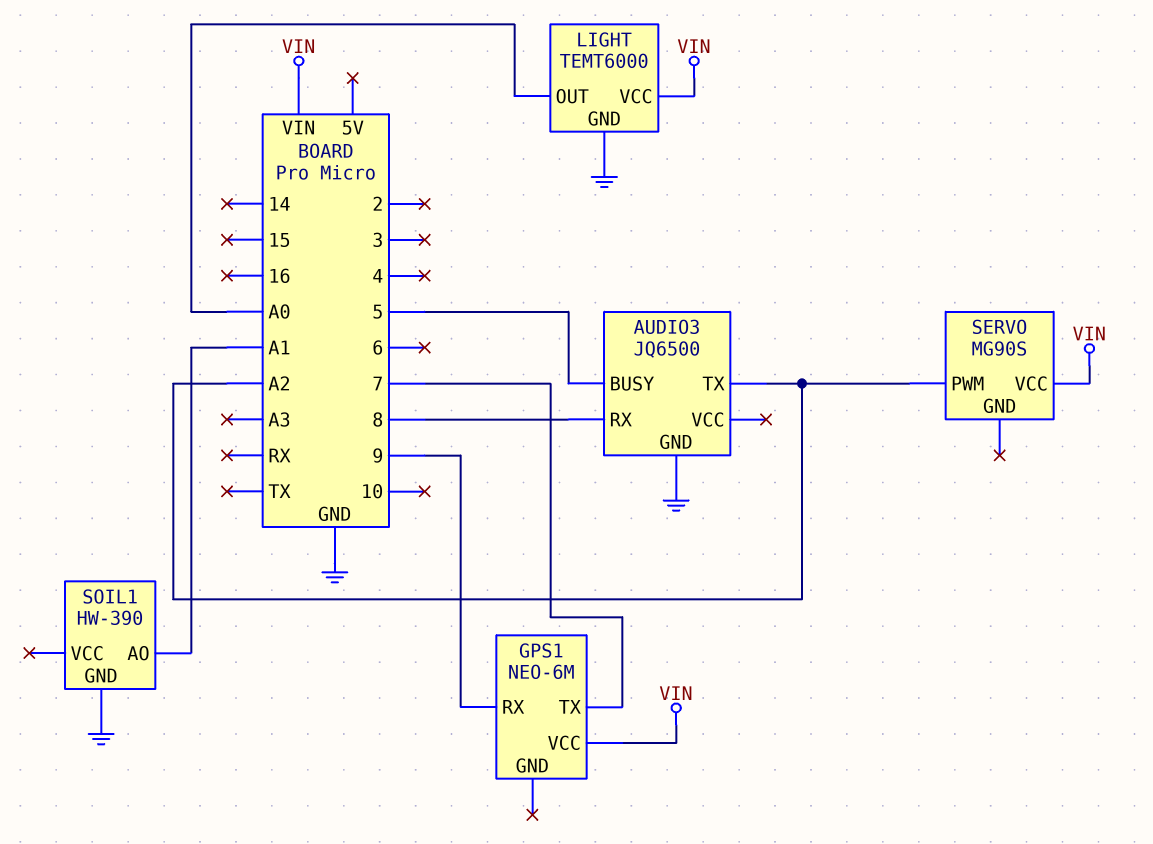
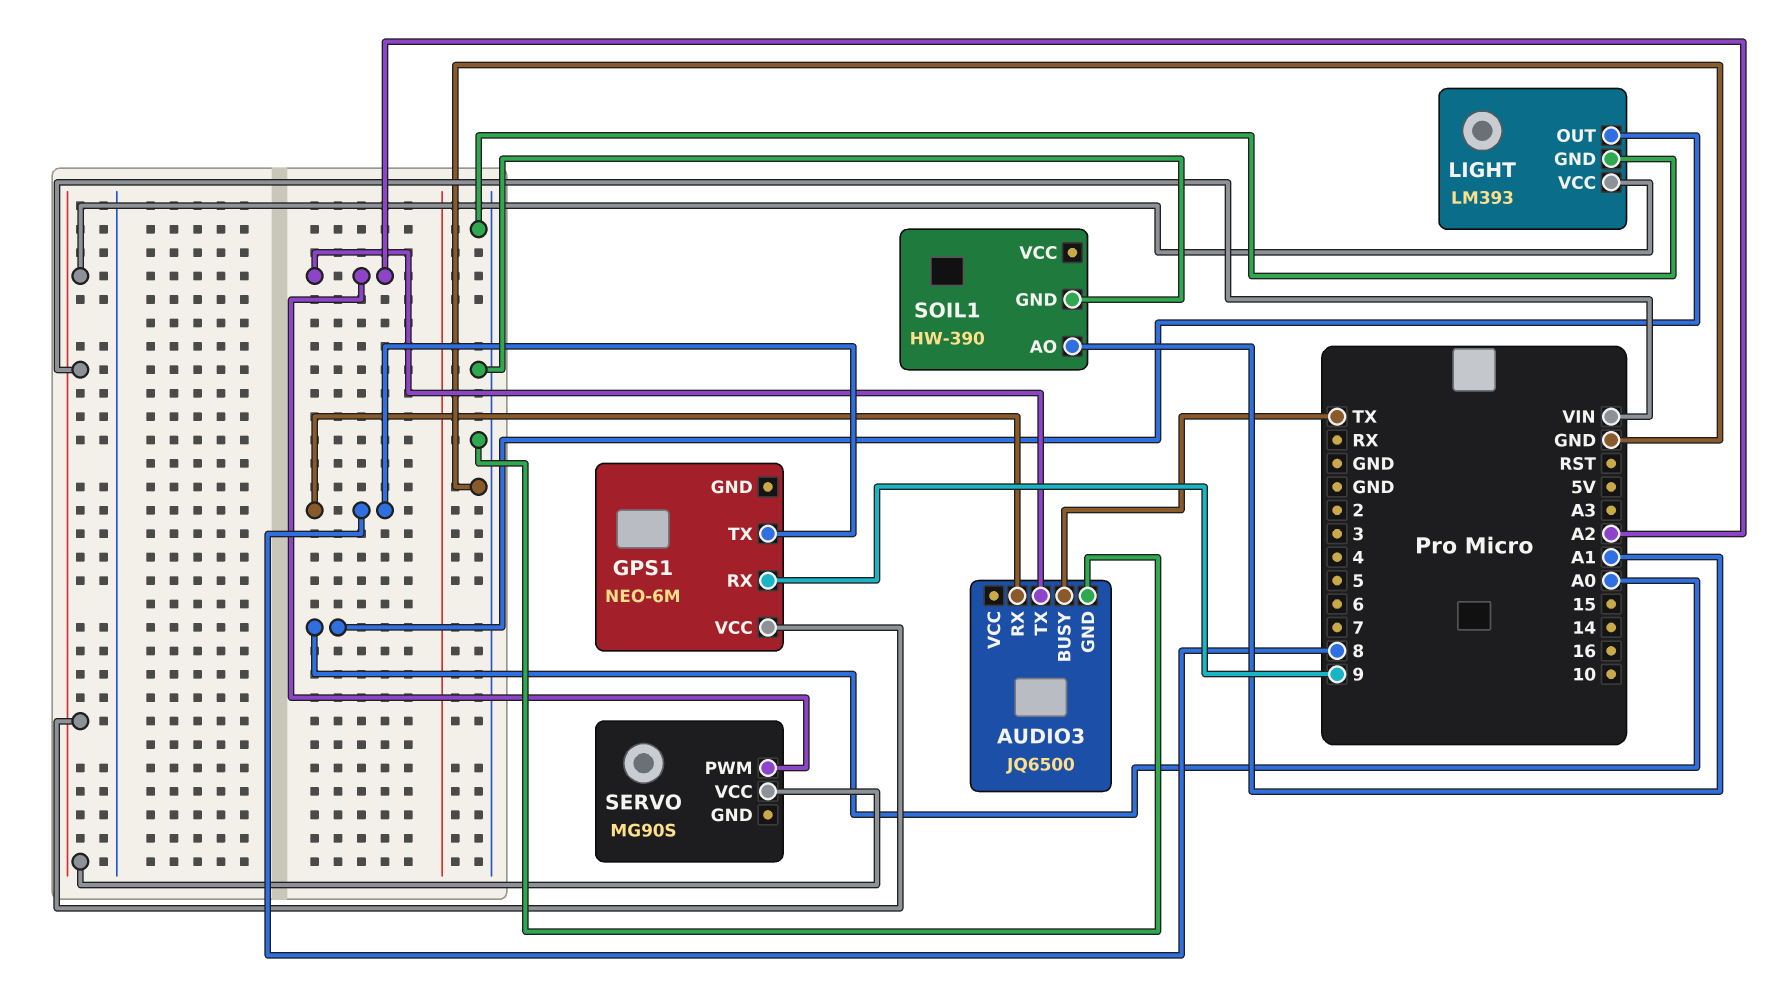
AUDIO3 pin BUSY: 5 -> TX
GPS1 pin TX: 7 -> 8
LIGHT: TEMT6000 -> LM393

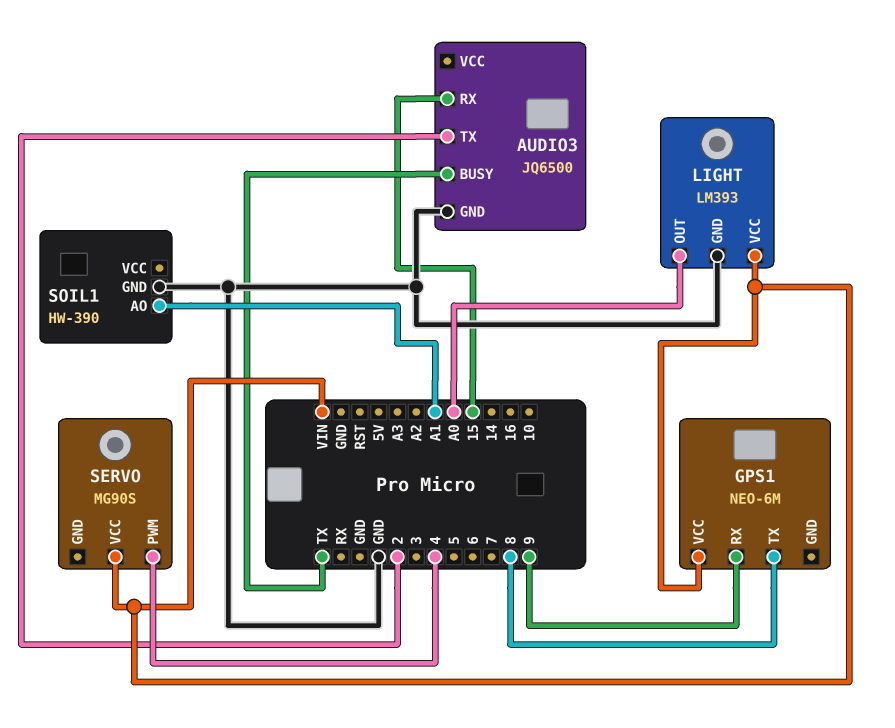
AUDIO3 pin RX: 8 -> 15
AUDIO3 pin TX: A2 -> 2
SERVO pin PWM: A2 -> 4

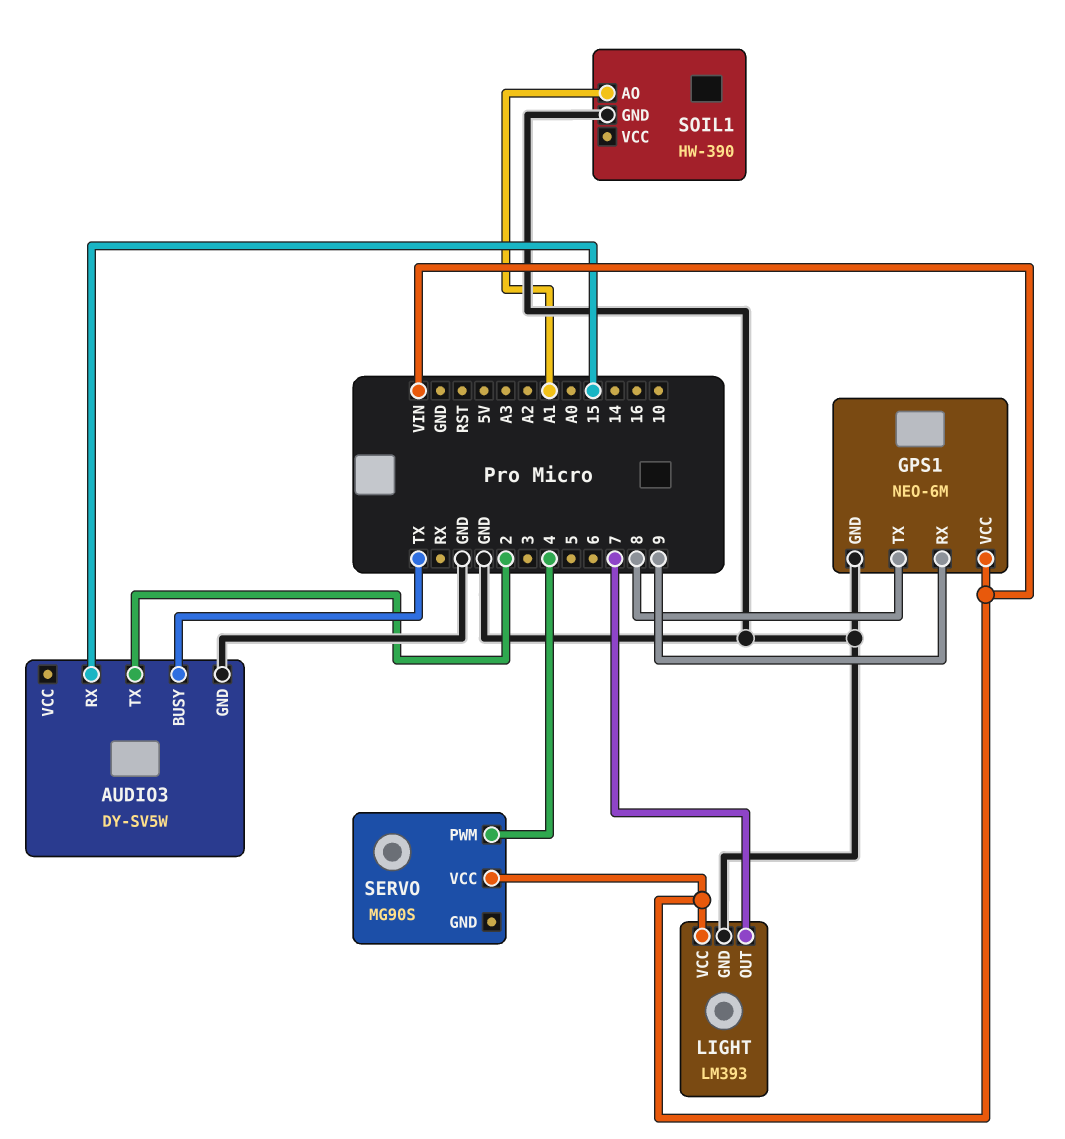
AUDIO3: JQ6500 -> DY-SV5W
GPS1 pin GND: none -> GND
LIGHT pin OUT: A0 -> 7

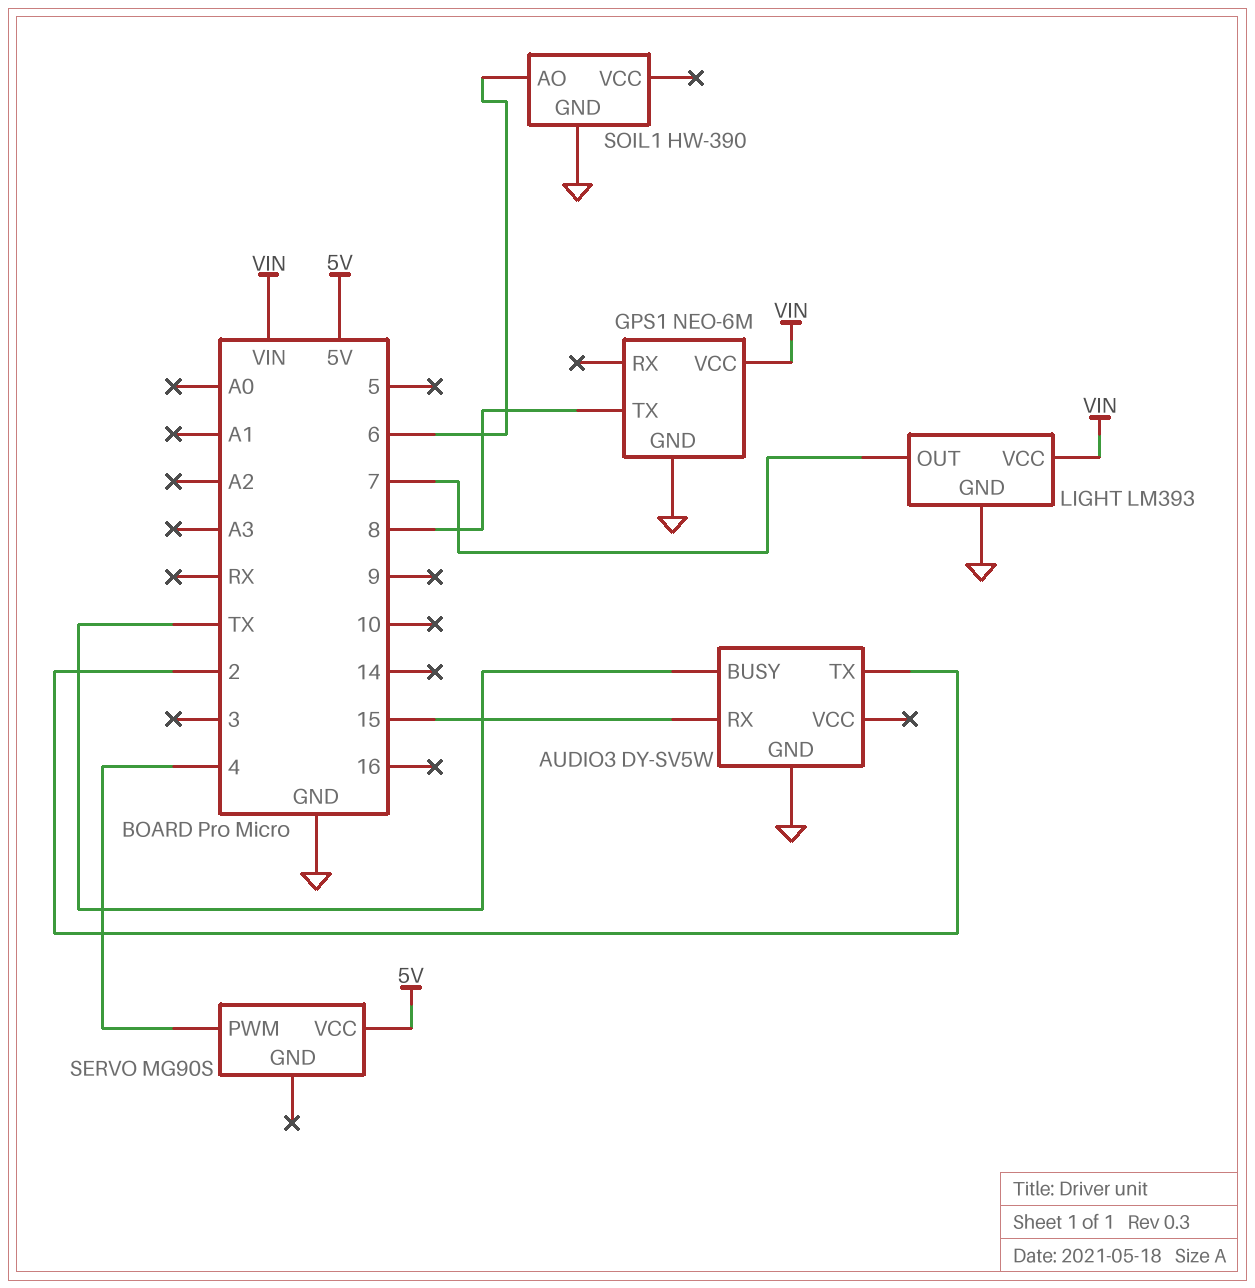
GPS1 pin RX: 9 -> none
SERVO pin VCC: VIN -> 5V
SOIL1 pin AO: A1 -> 6

